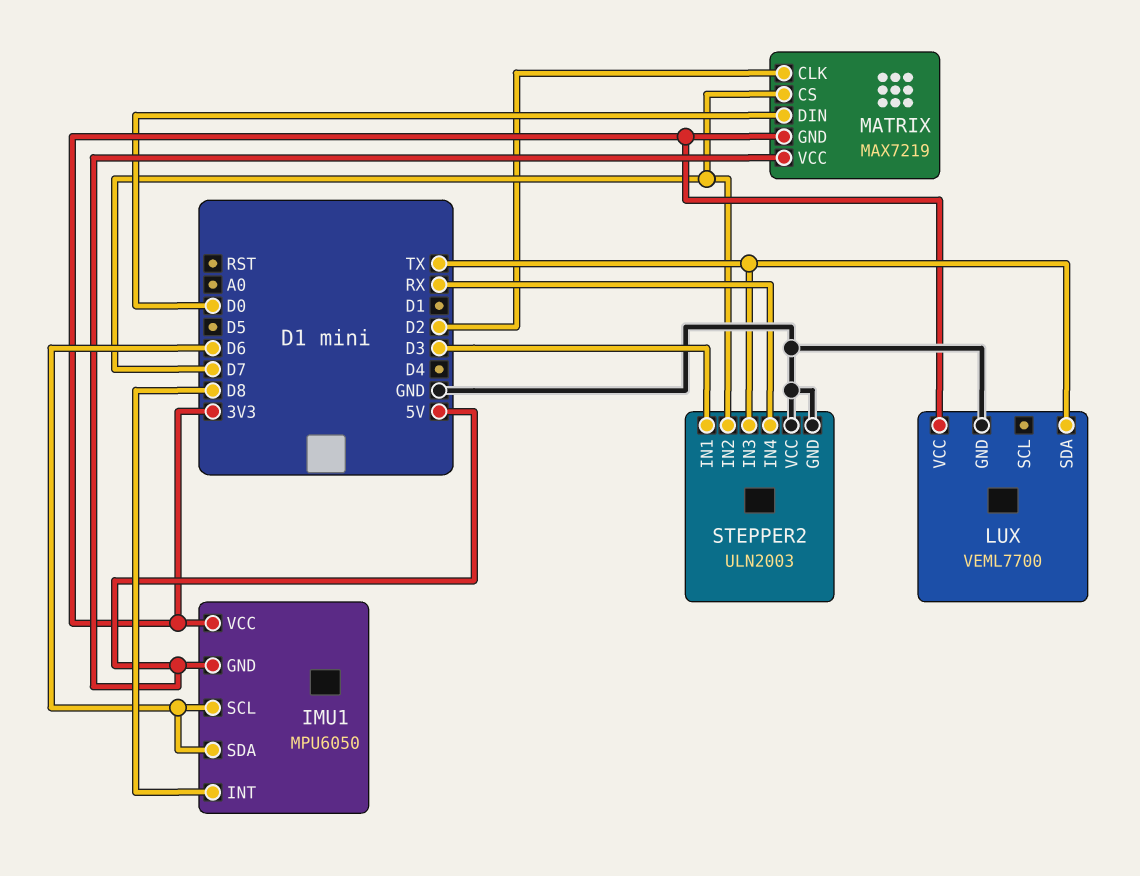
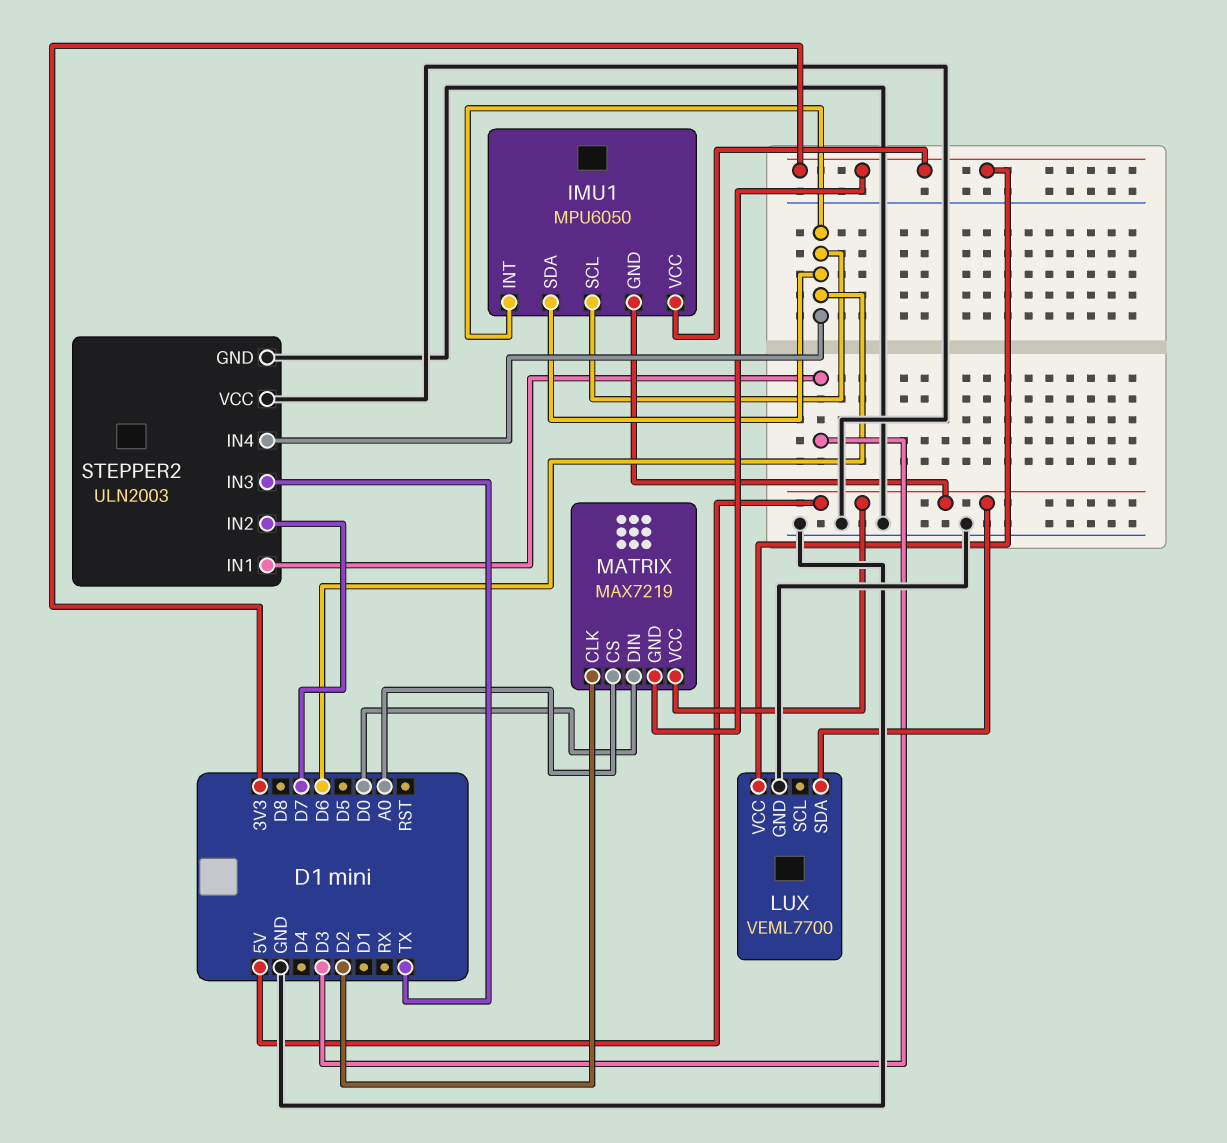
IMU1 pin INT: D8 -> D6
LUX pin SDA: TX -> 5V
MATRIX pin CS: D7 -> A0
STEPPER2 pin IN4: RX -> D6

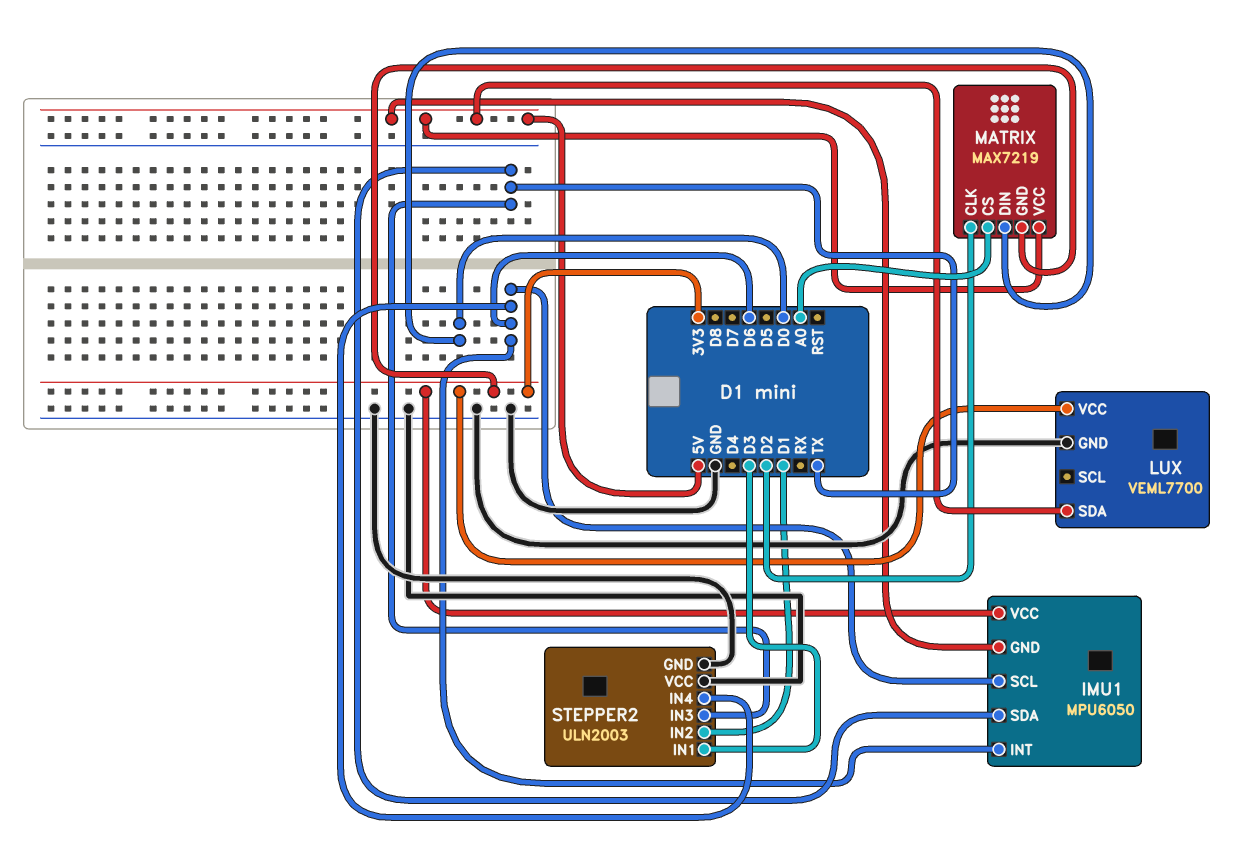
IMU1 pin SDA: D6 -> TX
STEPPER2 pin IN2: D7 -> D1

